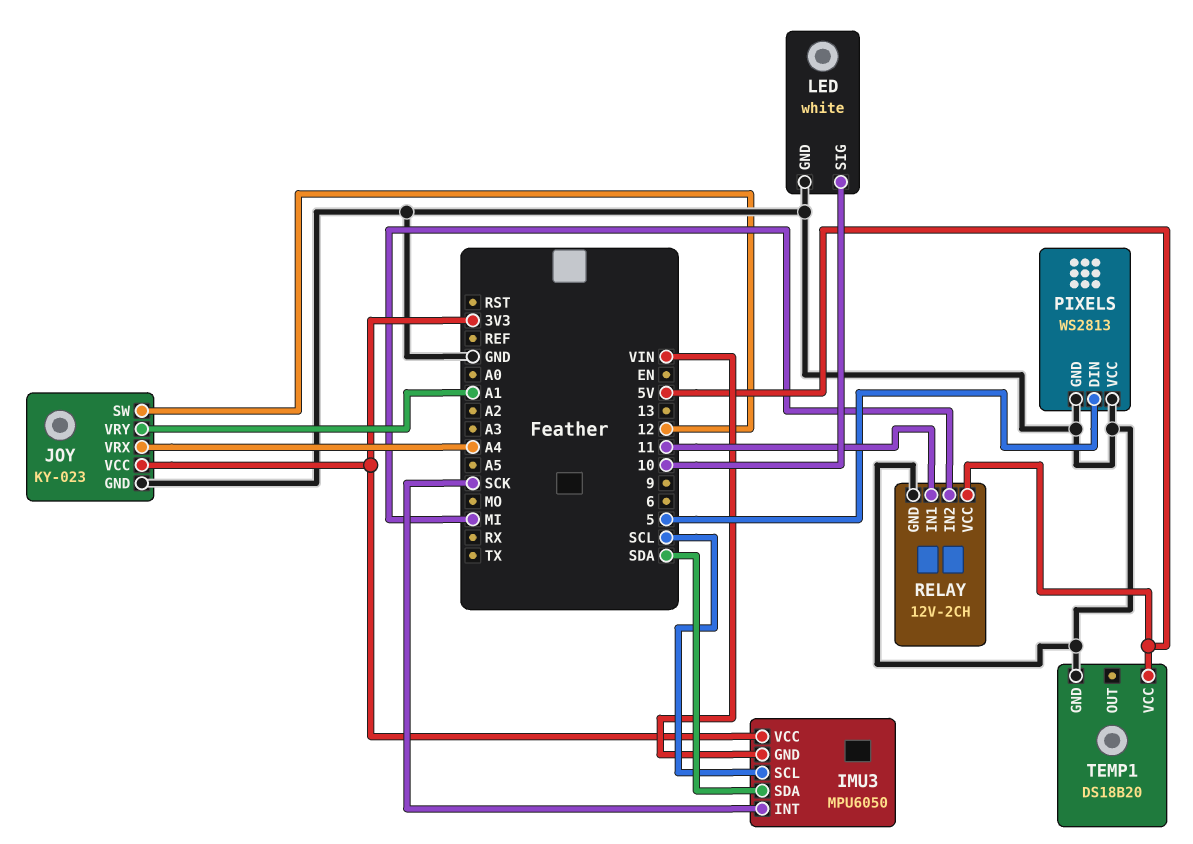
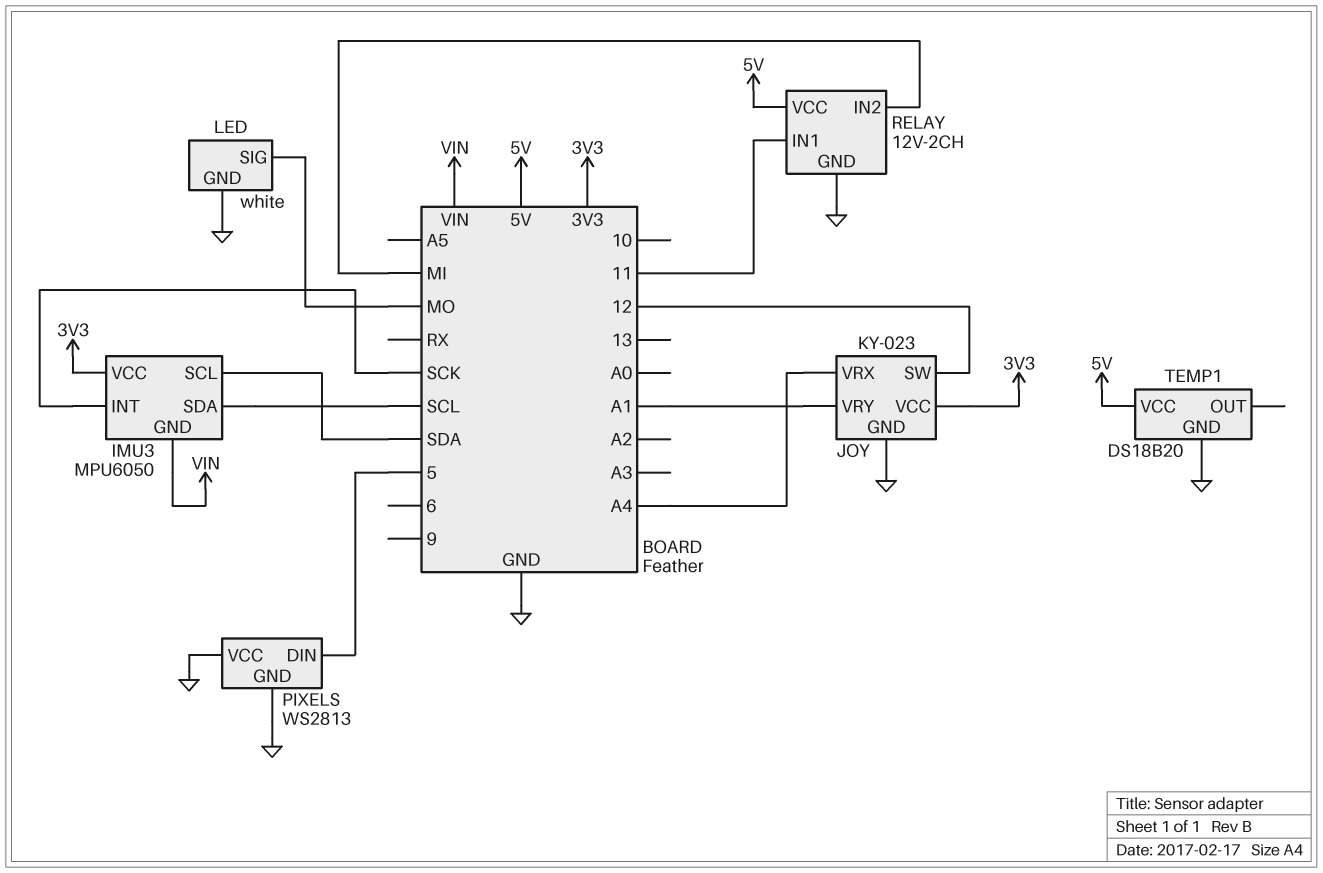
IMU3 pin SCL: SCL -> SDA
IMU3 pin SDA: SDA -> SCL
LED pin SIG: 10 -> MO

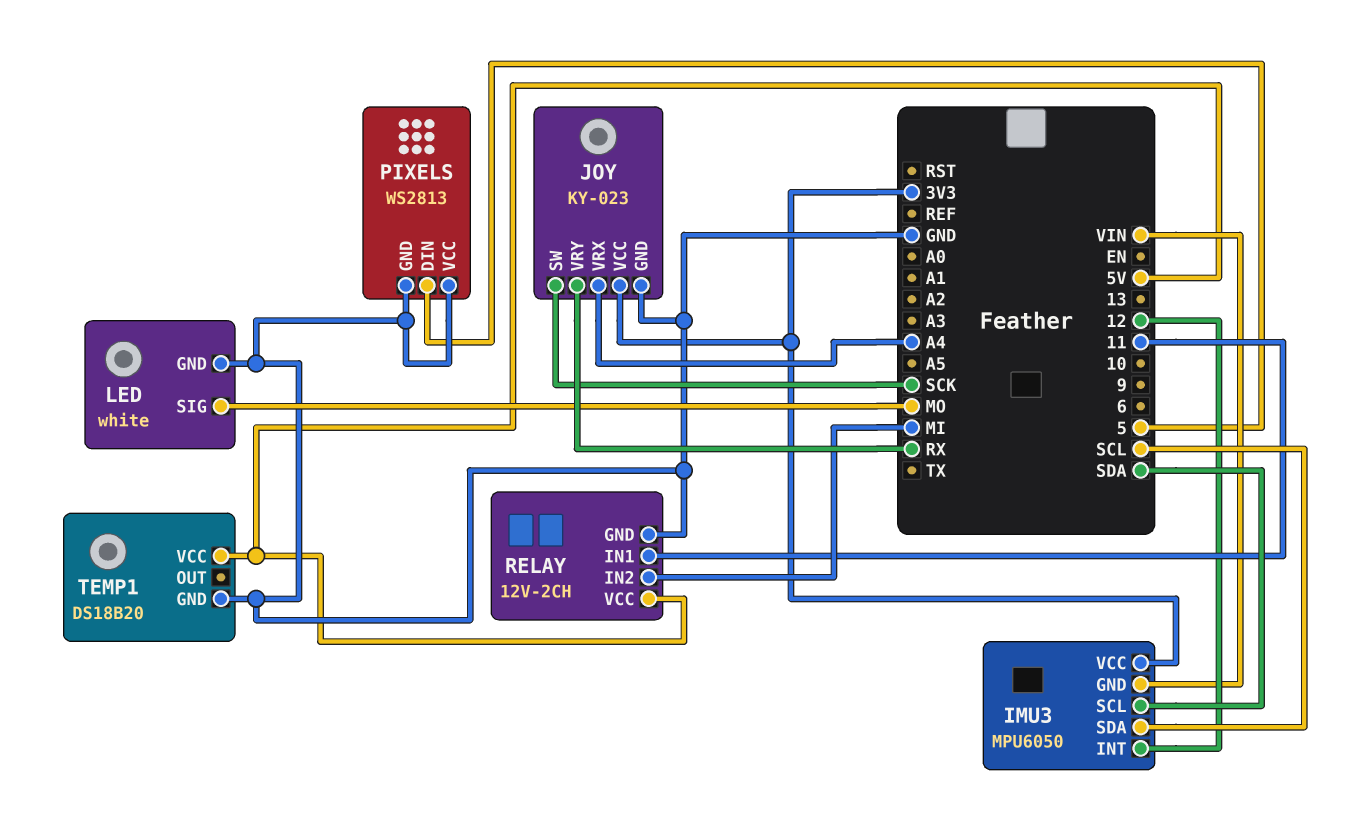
IMU3 pin INT: SCK -> 12
JOY pin SW: 12 -> SCK
JOY pin VRY: A1 -> RX

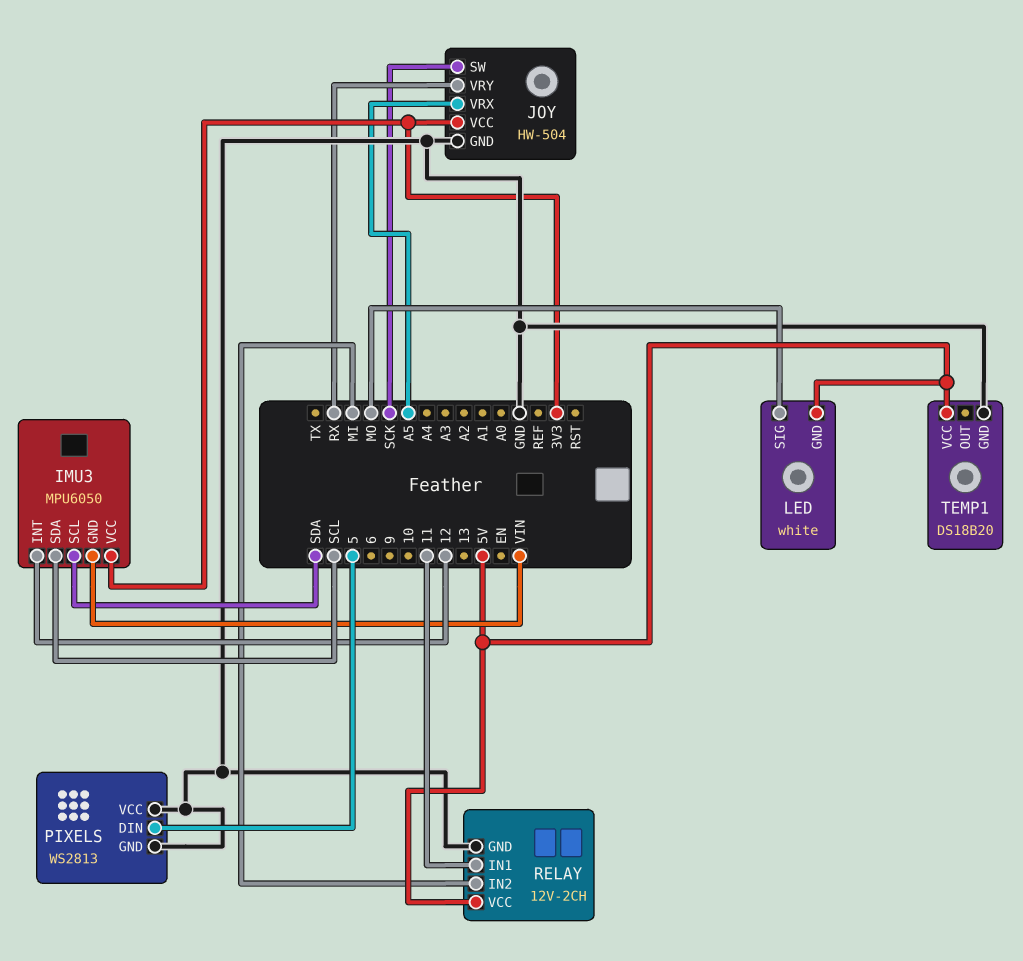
JOY: KY-023 -> HW-504
JOY pin VRX: A4 -> A5
LED pin GND: GND -> 5V

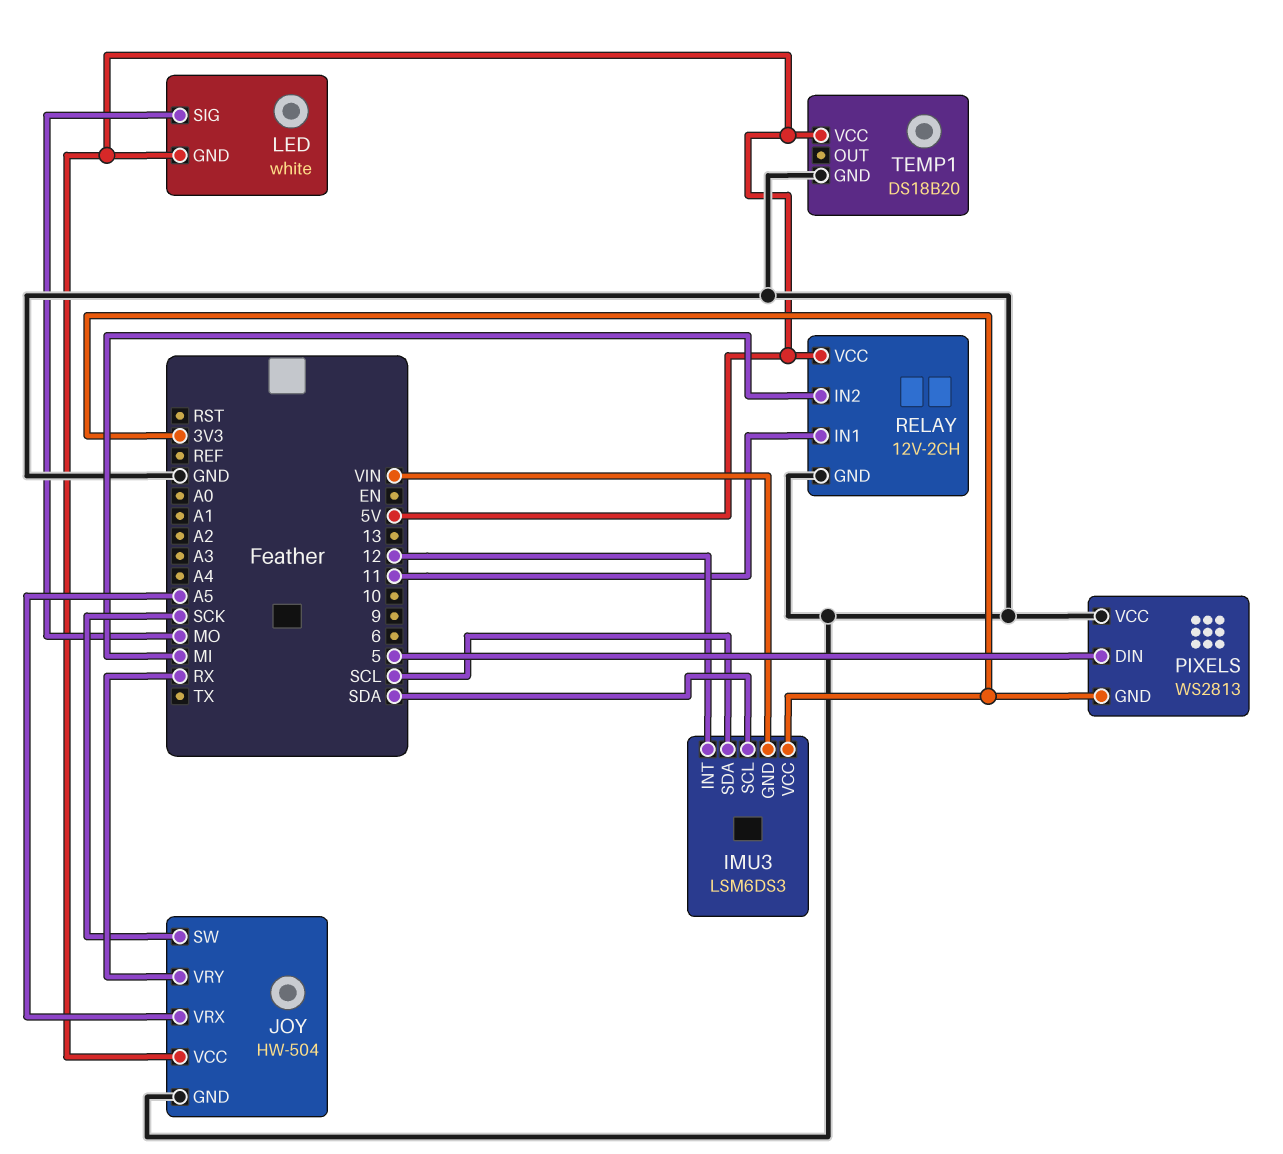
IMU3: MPU6050 -> LSM6DS3
JOY pin VCC: 3V3 -> 5V
PIXELS pin GND: GND -> 3V3

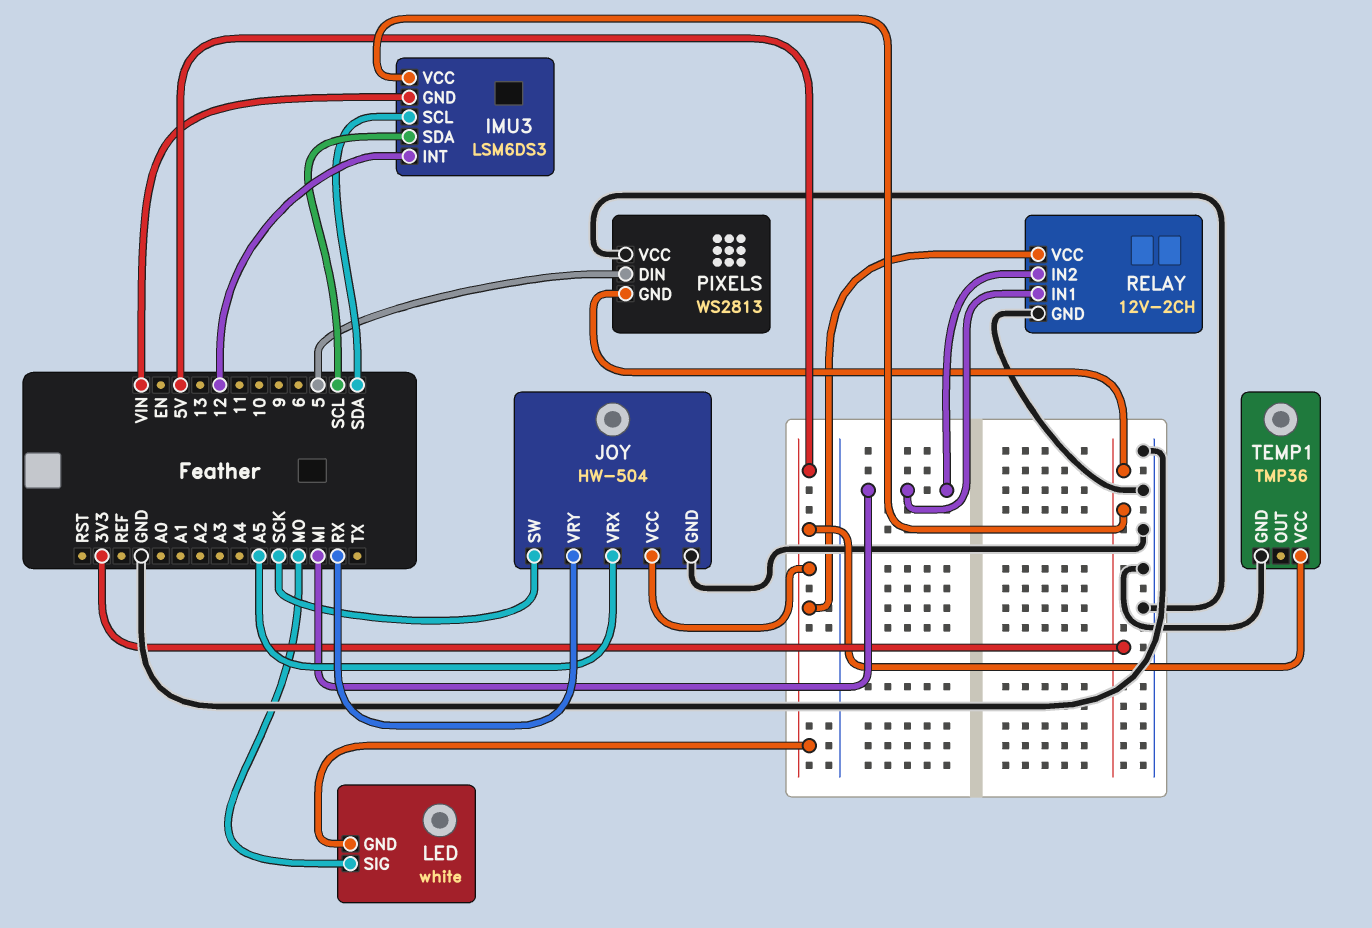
RELAY pin IN1: 11 -> MI
TEMP1: DS18B20 -> TMP36

